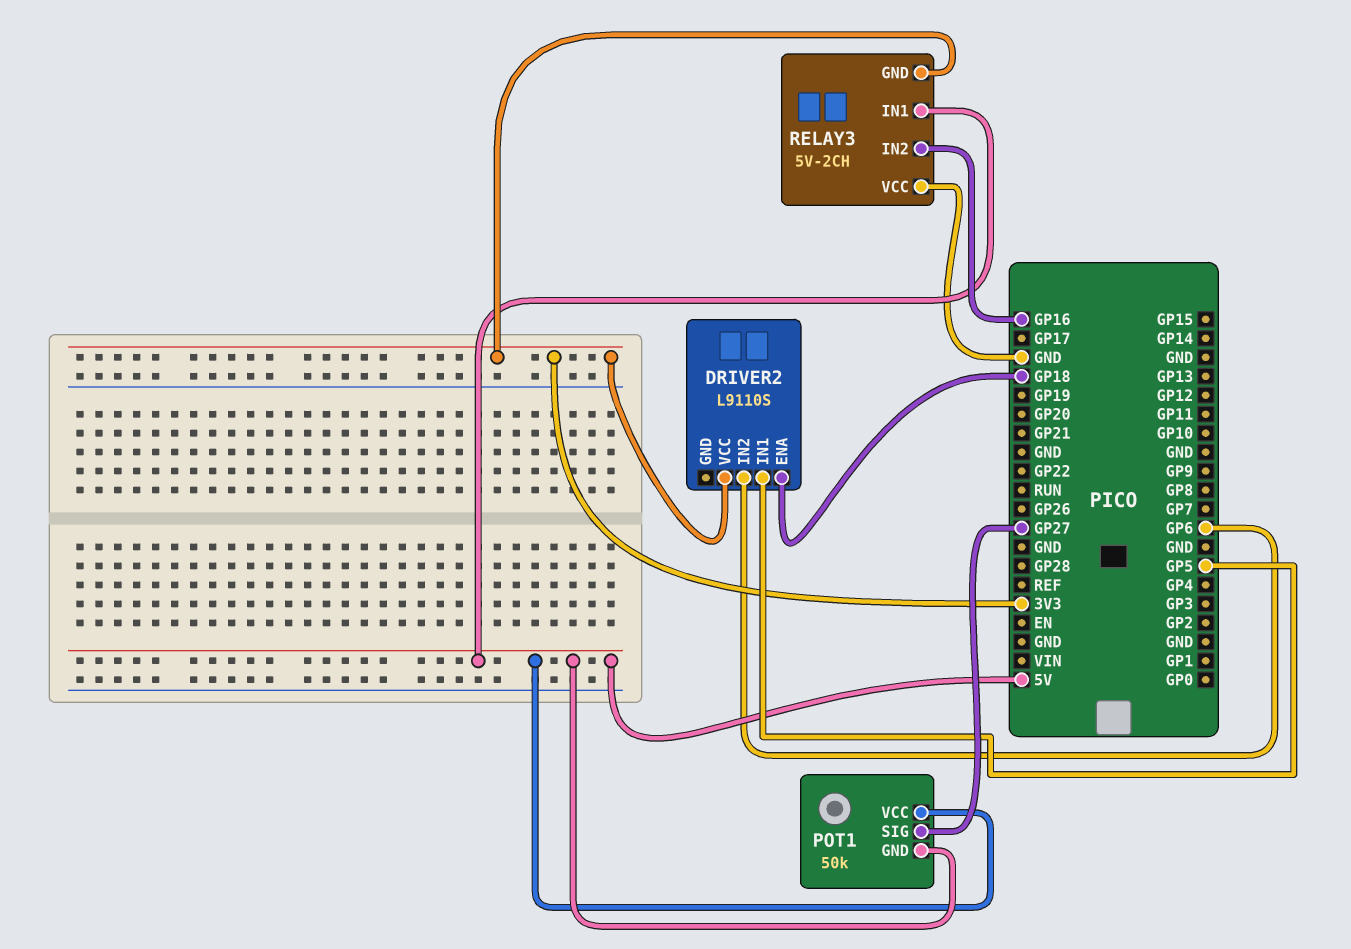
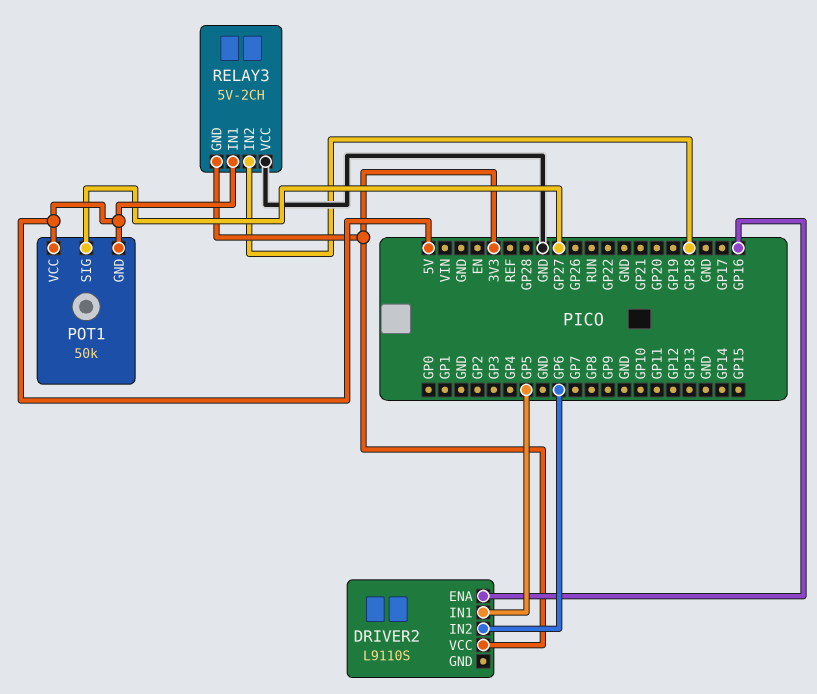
DRIVER2 pin ENA: GP18 -> GP16
RELAY3 pin IN2: GP16 -> GP18

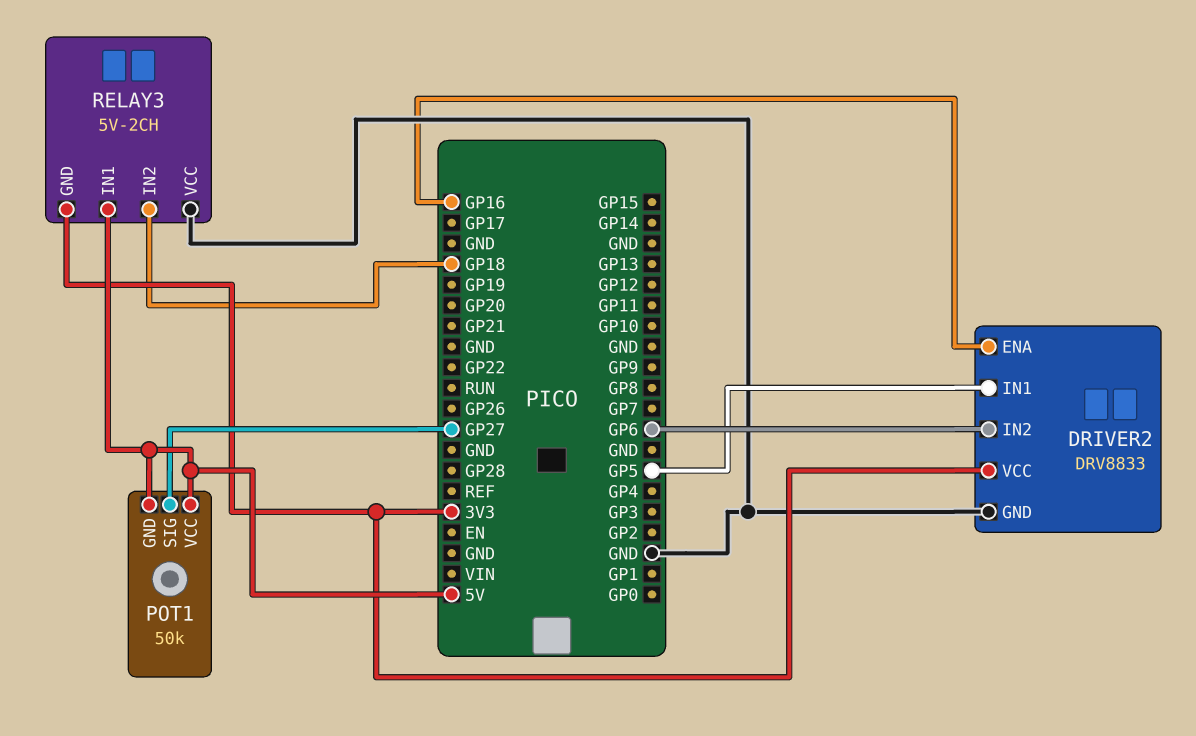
DRIVER2: L9110S -> DRV8833
DRIVER2 pin GND: none -> GND

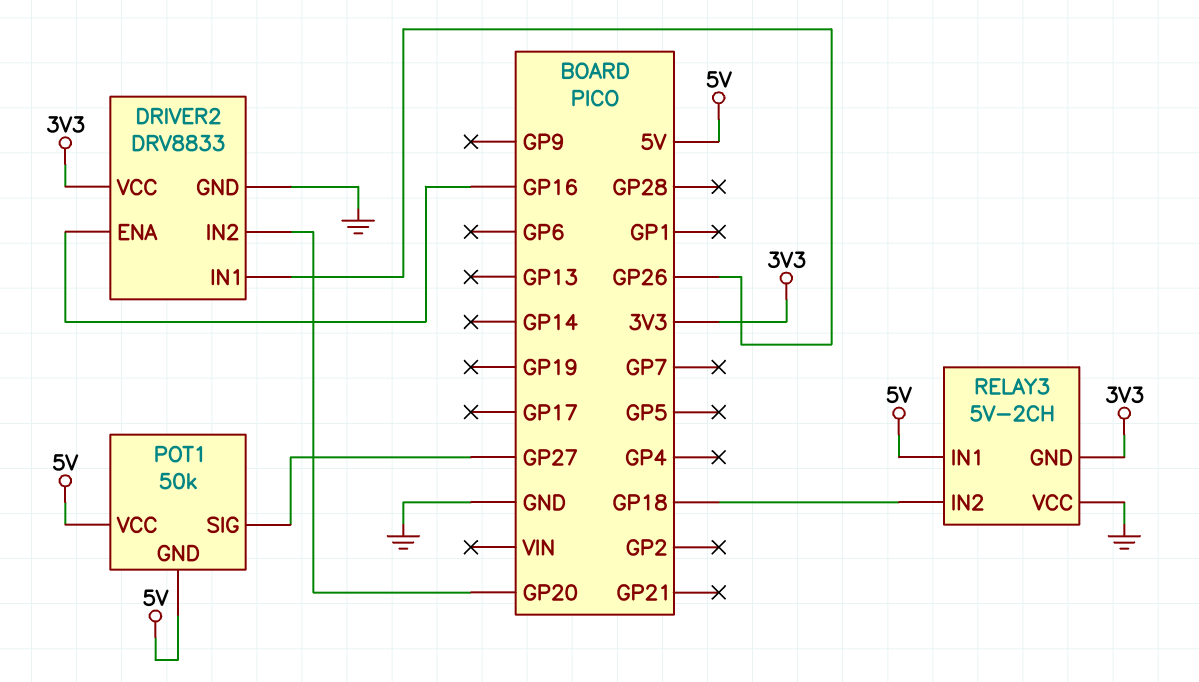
DRIVER2 pin IN1: GP5 -> GP26
DRIVER2 pin IN2: GP6 -> GP20

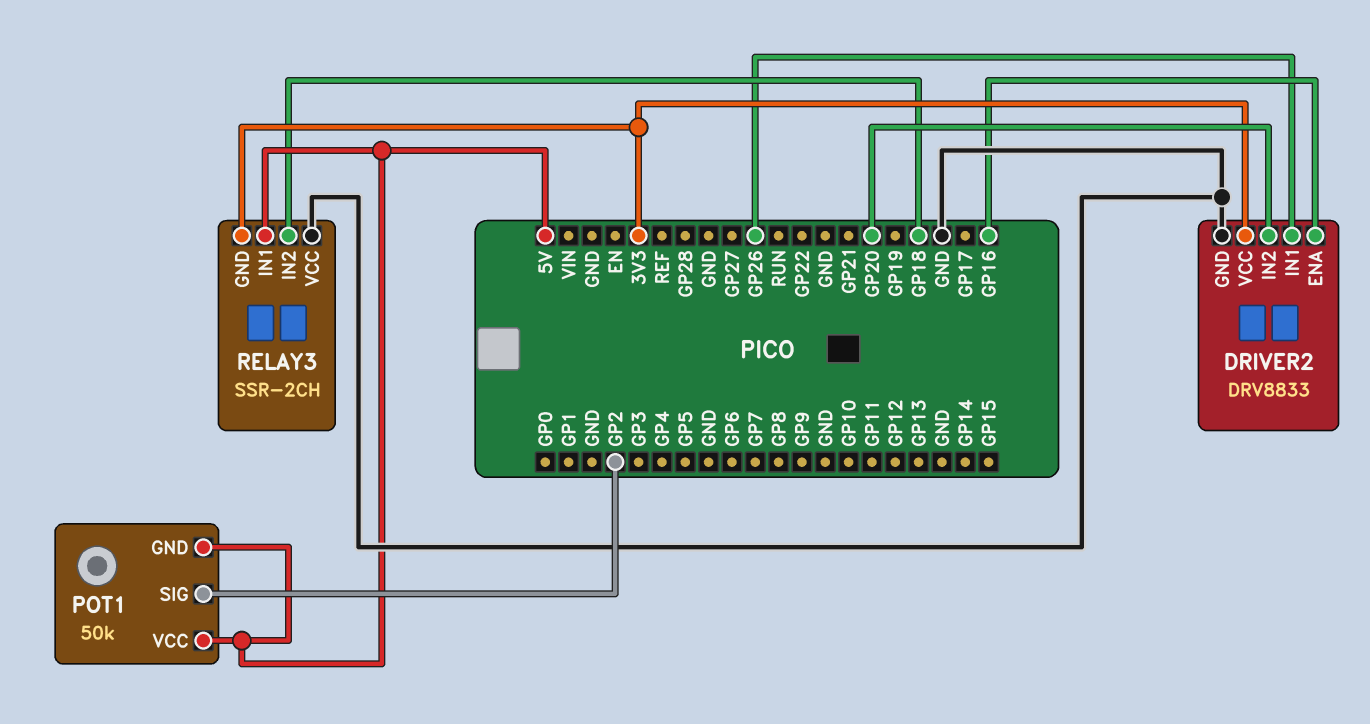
POT1 pin SIG: GP27 -> GP2
RELAY3: 5V-2CH -> SSR-2CH

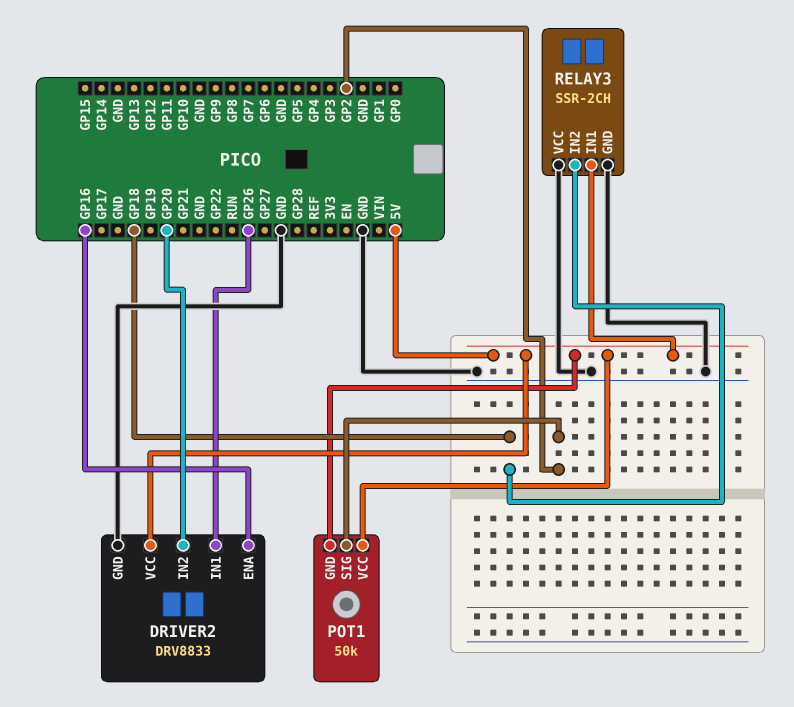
DRIVER2 pin VCC: 3V3 -> 5V
RELAY3 pin GND: 3V3 -> GND

